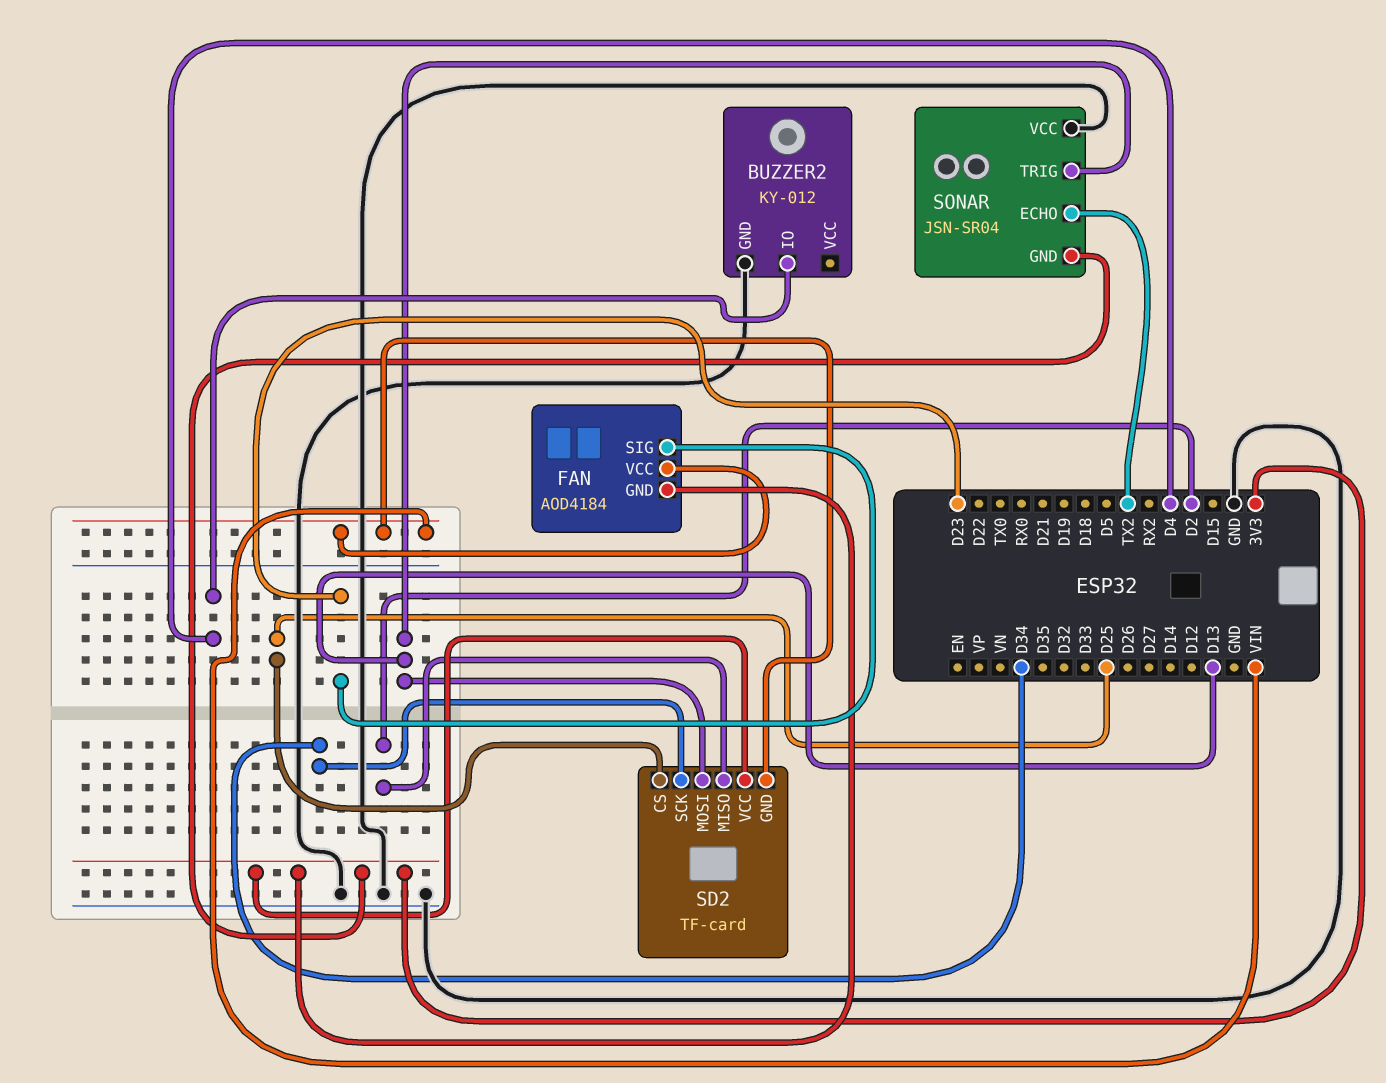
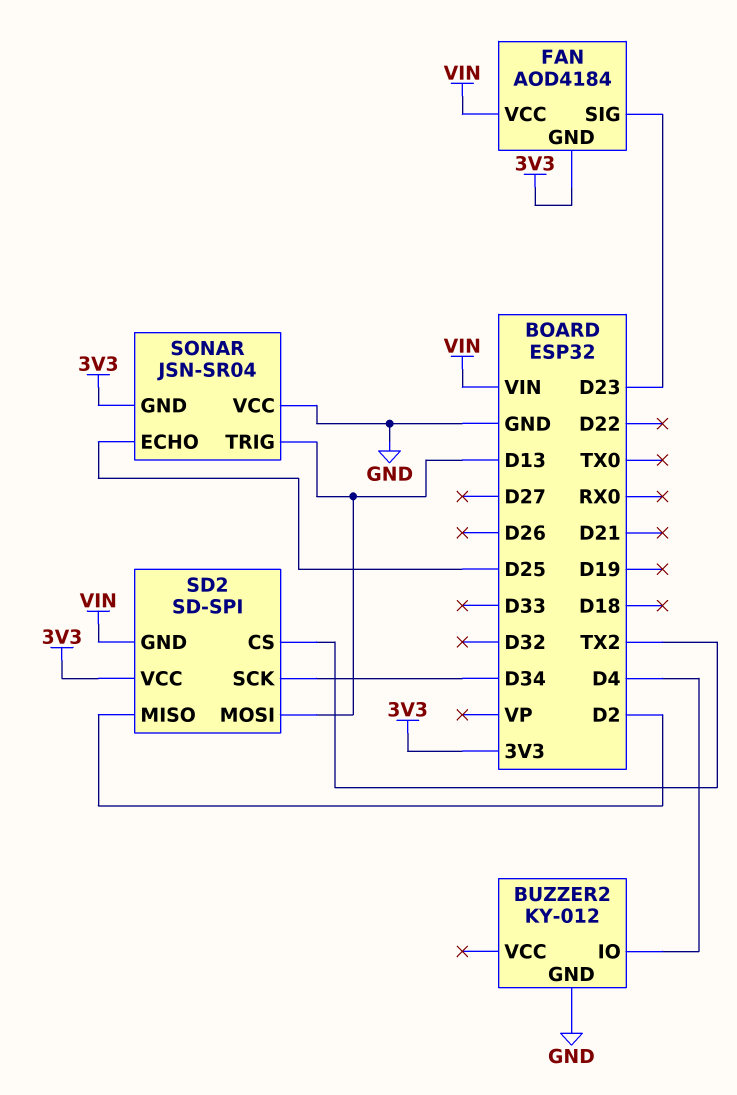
SD2: TF-card -> SD-SPI
SD2 pin CS: D25 -> TX2
SONAR pin ECHO: TX2 -> D25

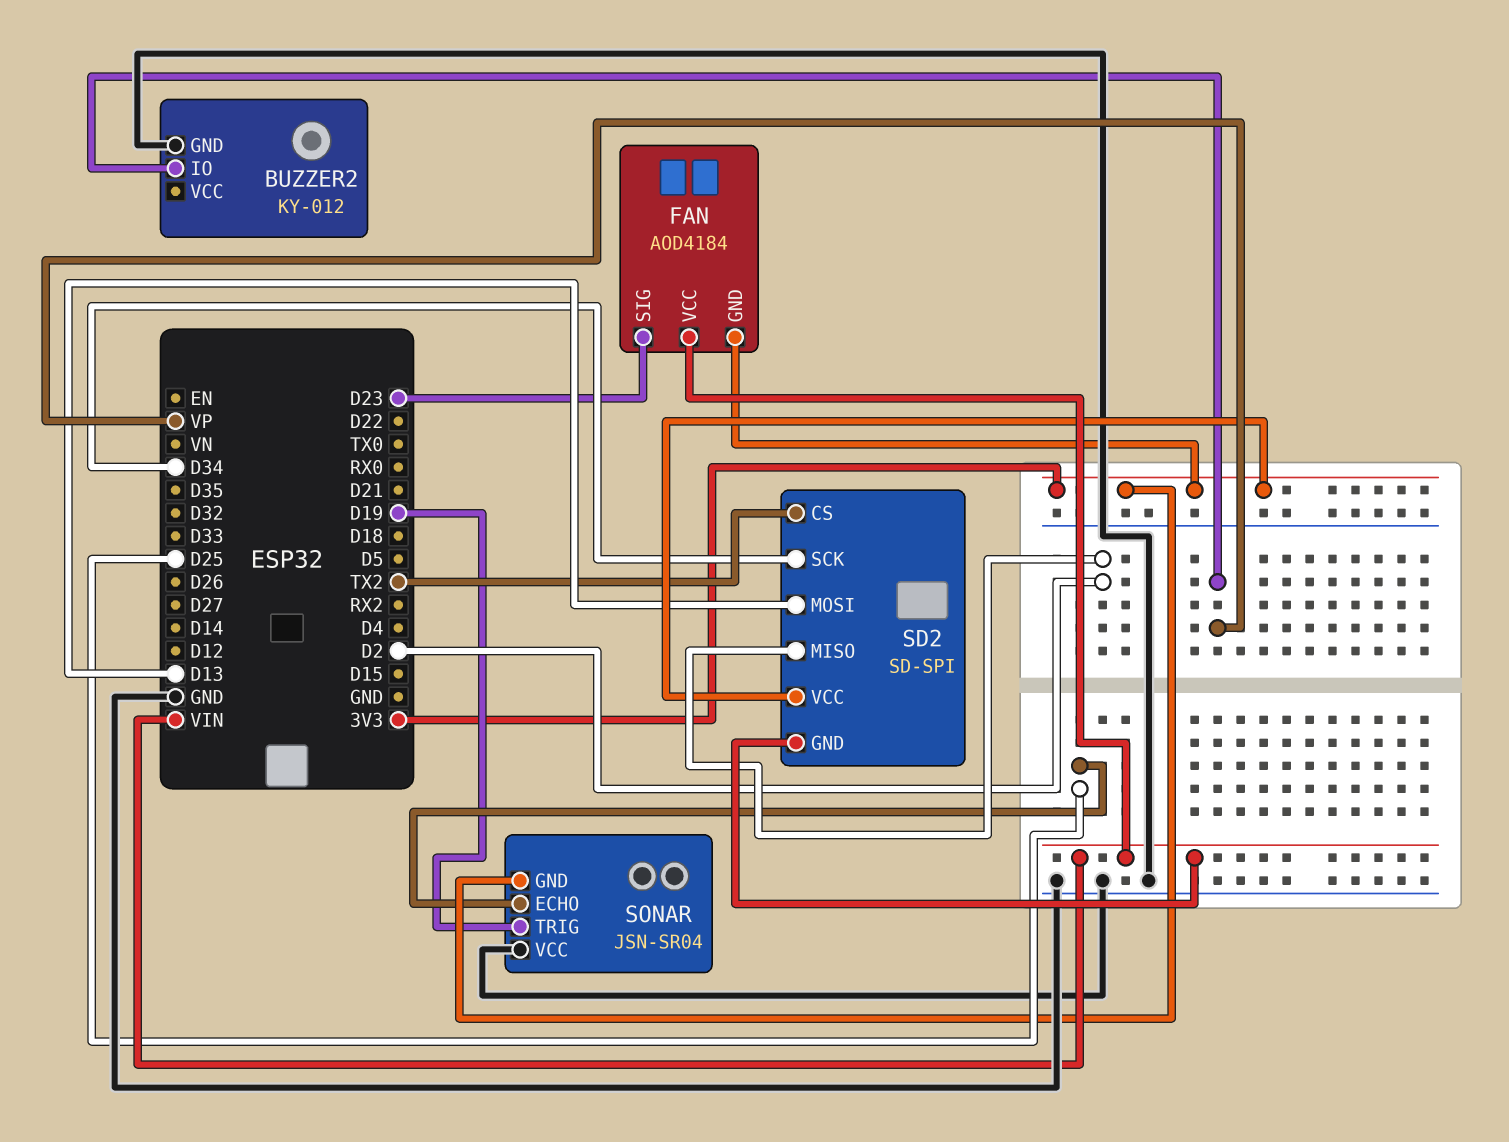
BUZZER2 pin IO: D4 -> VP
SONAR pin TRIG: D13 -> D19

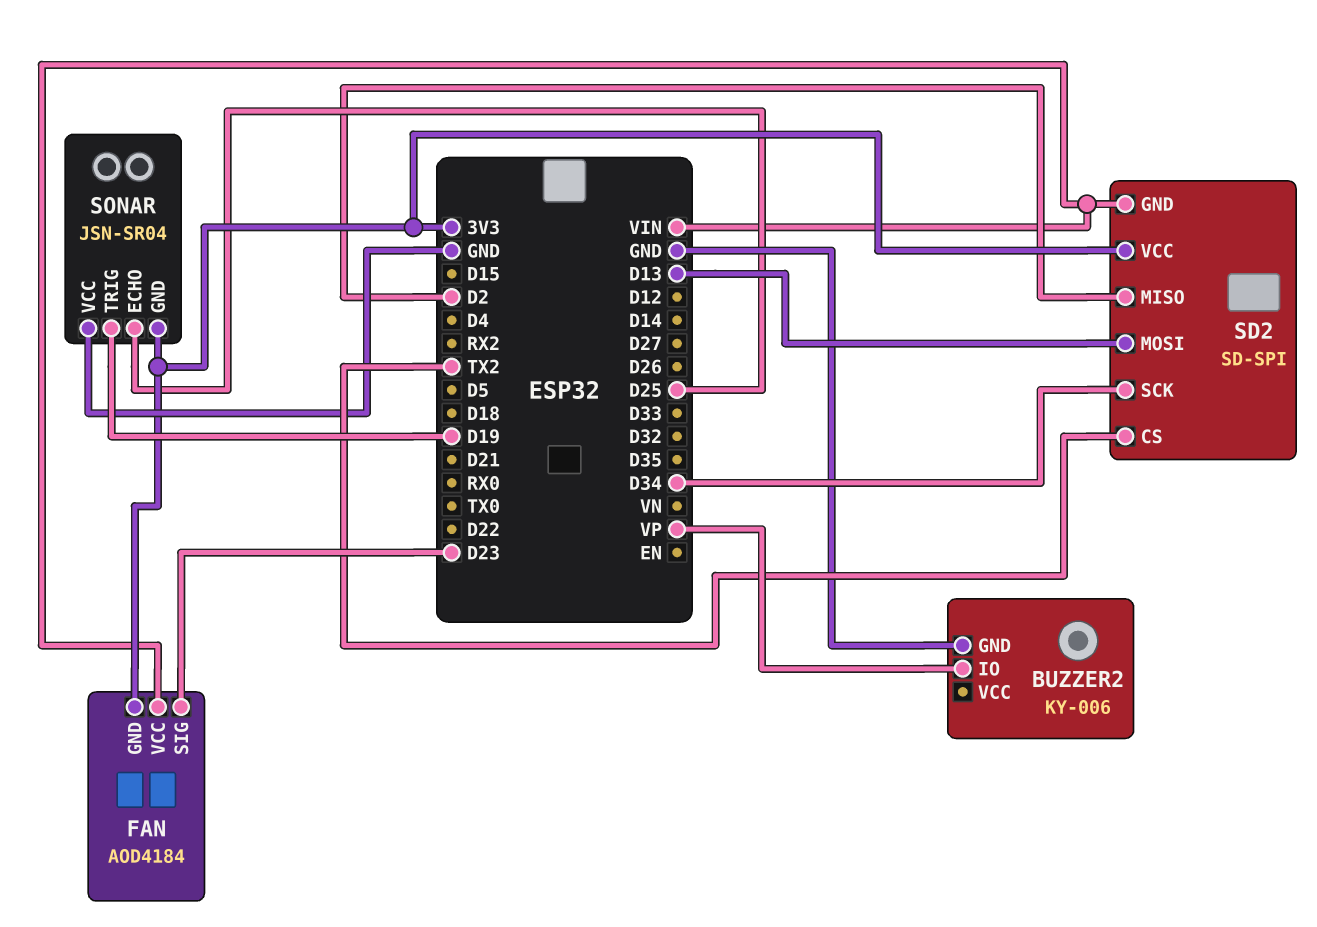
BUZZER2: KY-012 -> KY-006

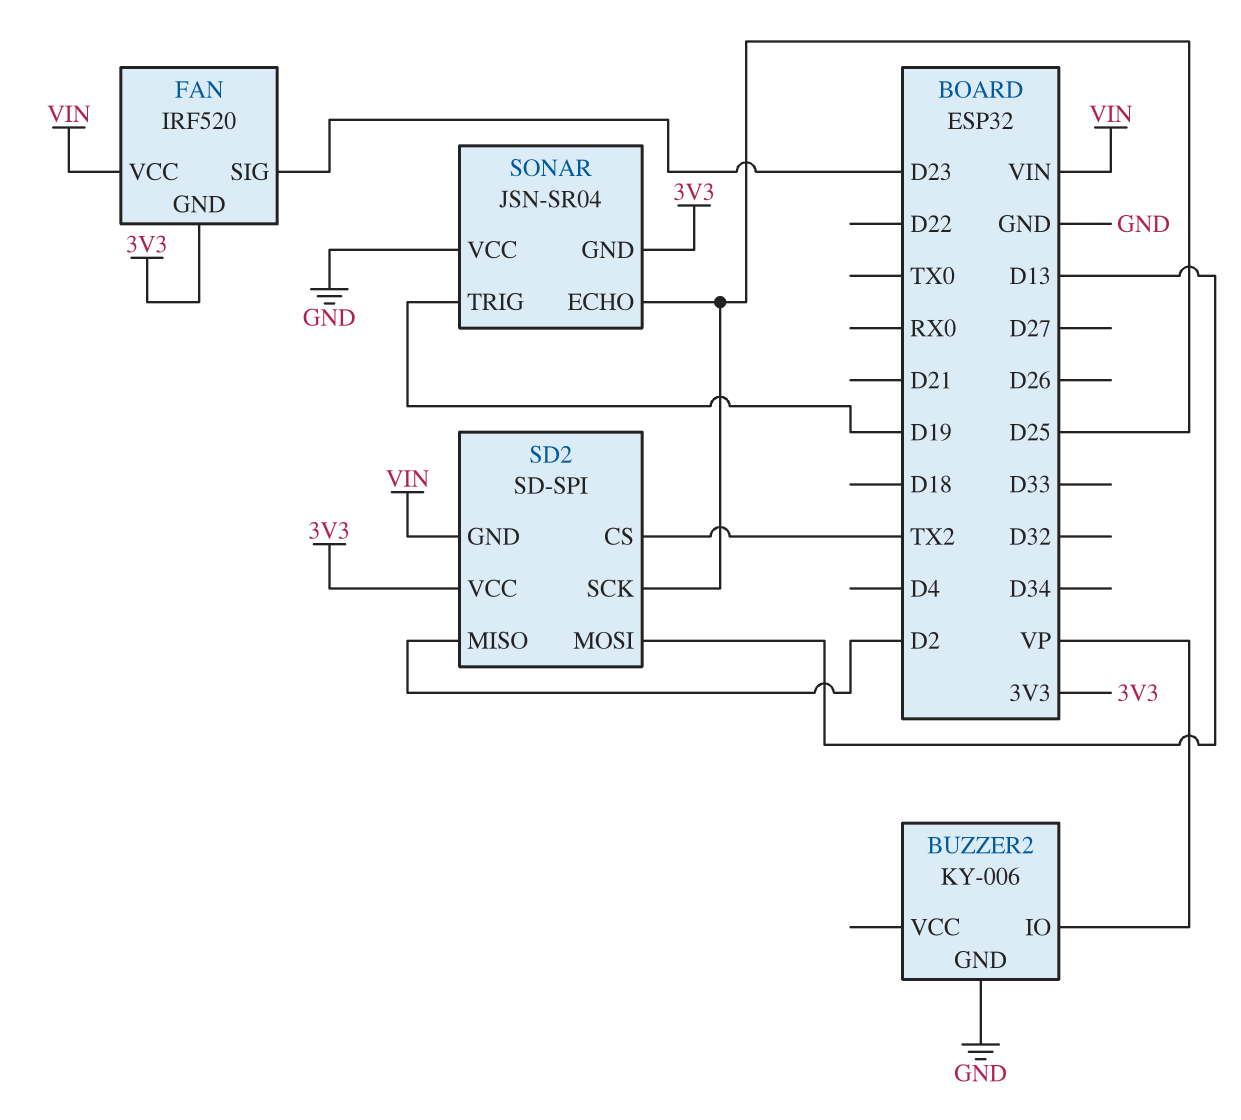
FAN: AOD4184 -> IRF520
SD2 pin SCK: D34 -> D25

